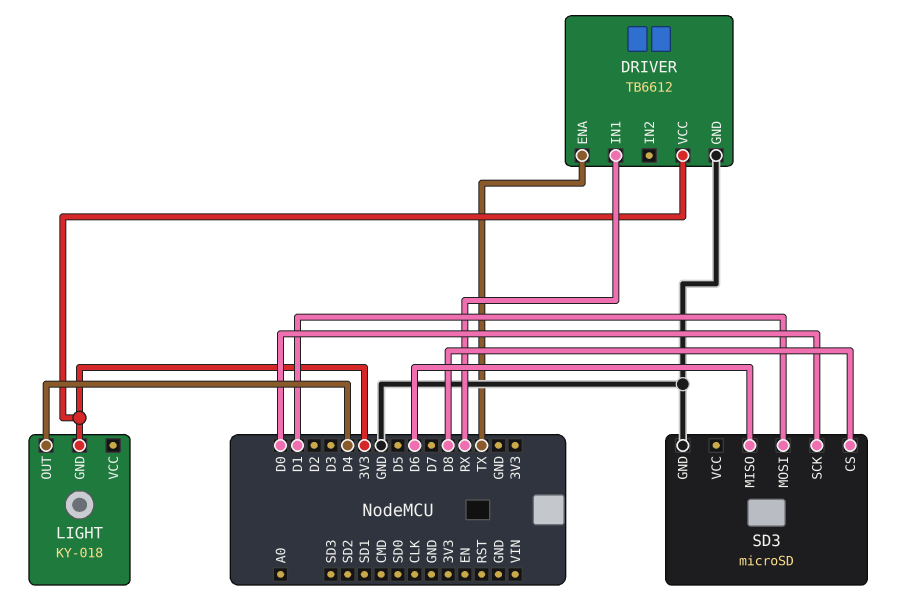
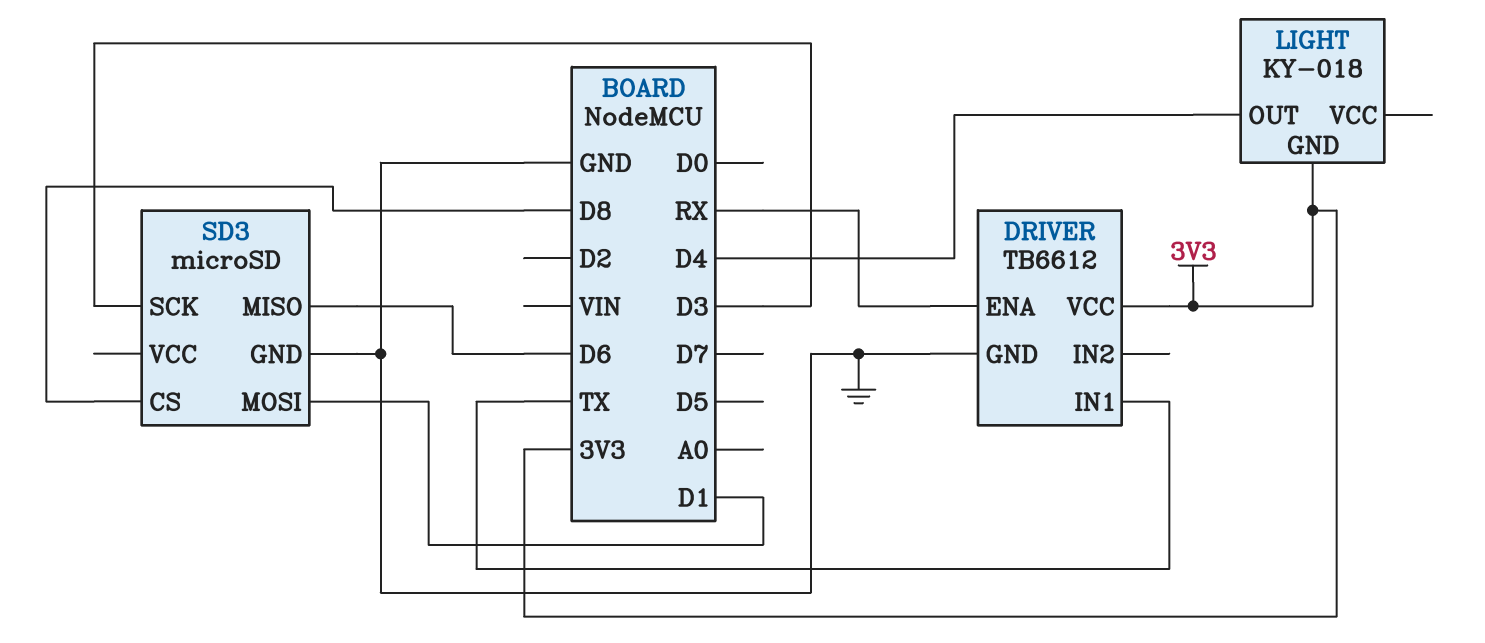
DRIVER pin ENA: TX -> RX
DRIVER pin IN1: RX -> TX
SD3 pin SCK: D0 -> D3

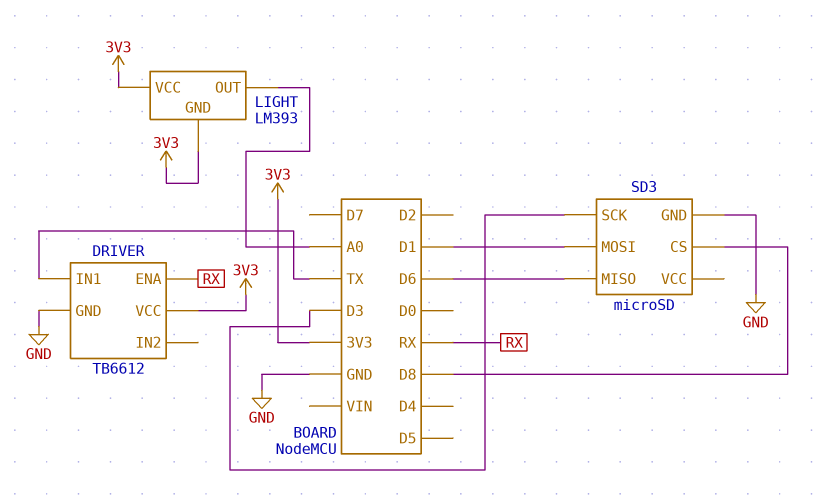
LIGHT: KY-018 -> LM393
LIGHT pin OUT: D4 -> A0
LIGHT pin VCC: none -> 3V3

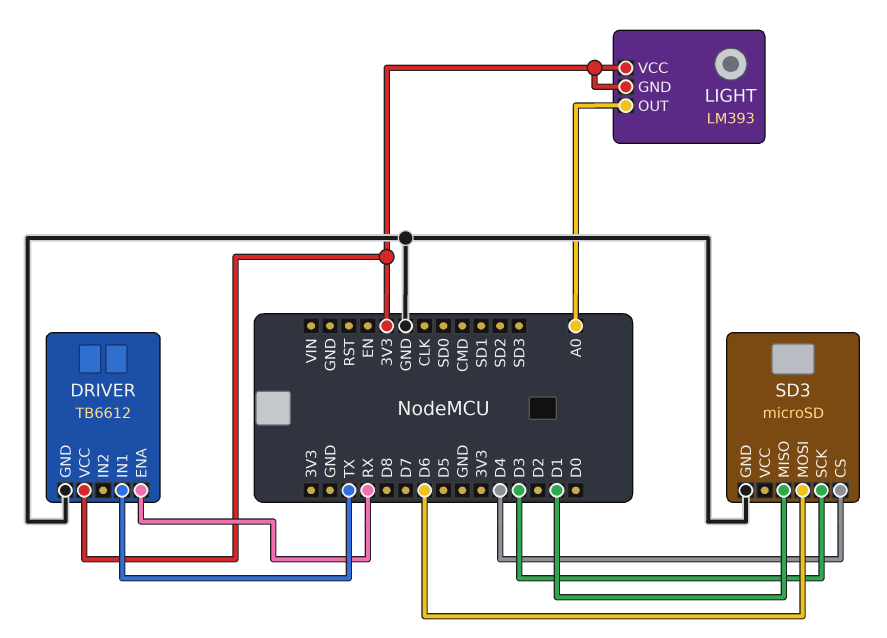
SD3 pin CS: D8 -> D4
SD3 pin MISO: D6 -> D1
SD3 pin MOSI: D1 -> D6

